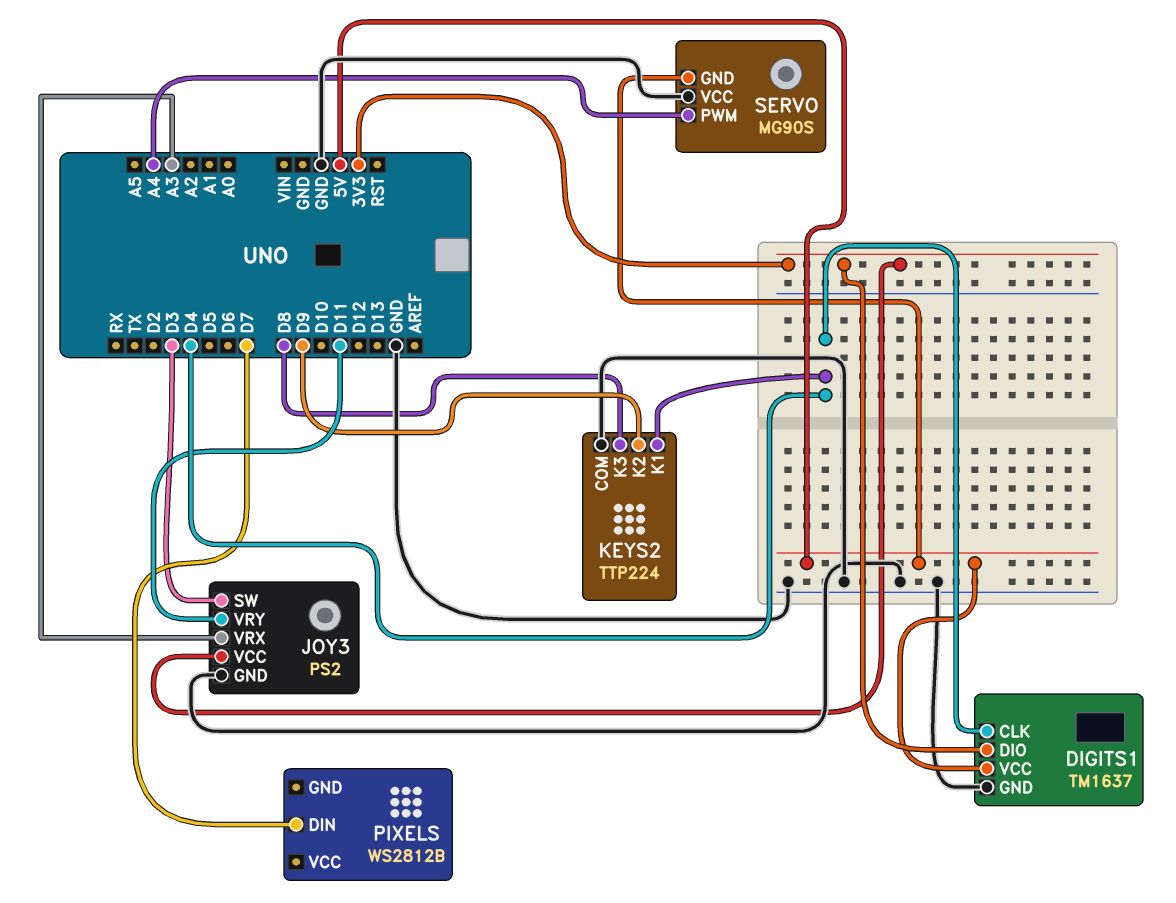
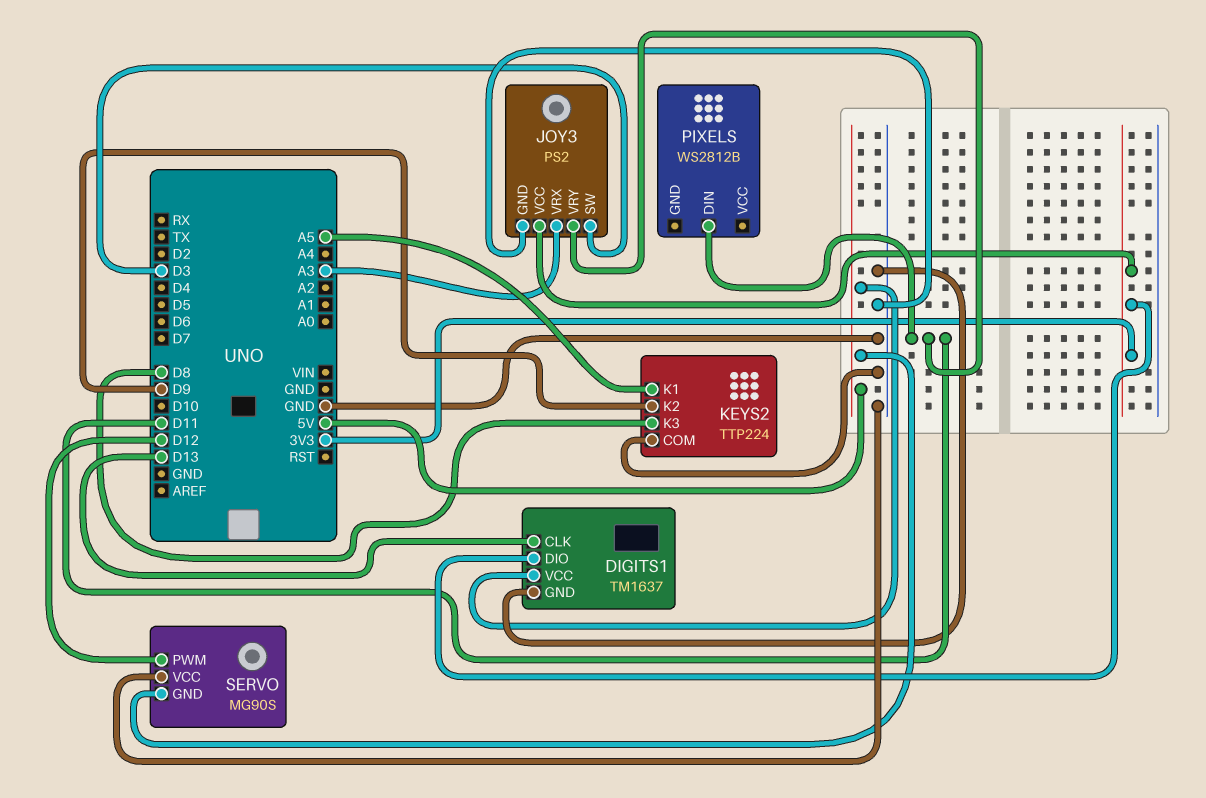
DIGITS1 pin CLK: D4 -> D13
KEYS2 pin K1: D4 -> A5
PIXELS pin DIN: D7 -> D11
SERVO pin PWM: A4 -> D12

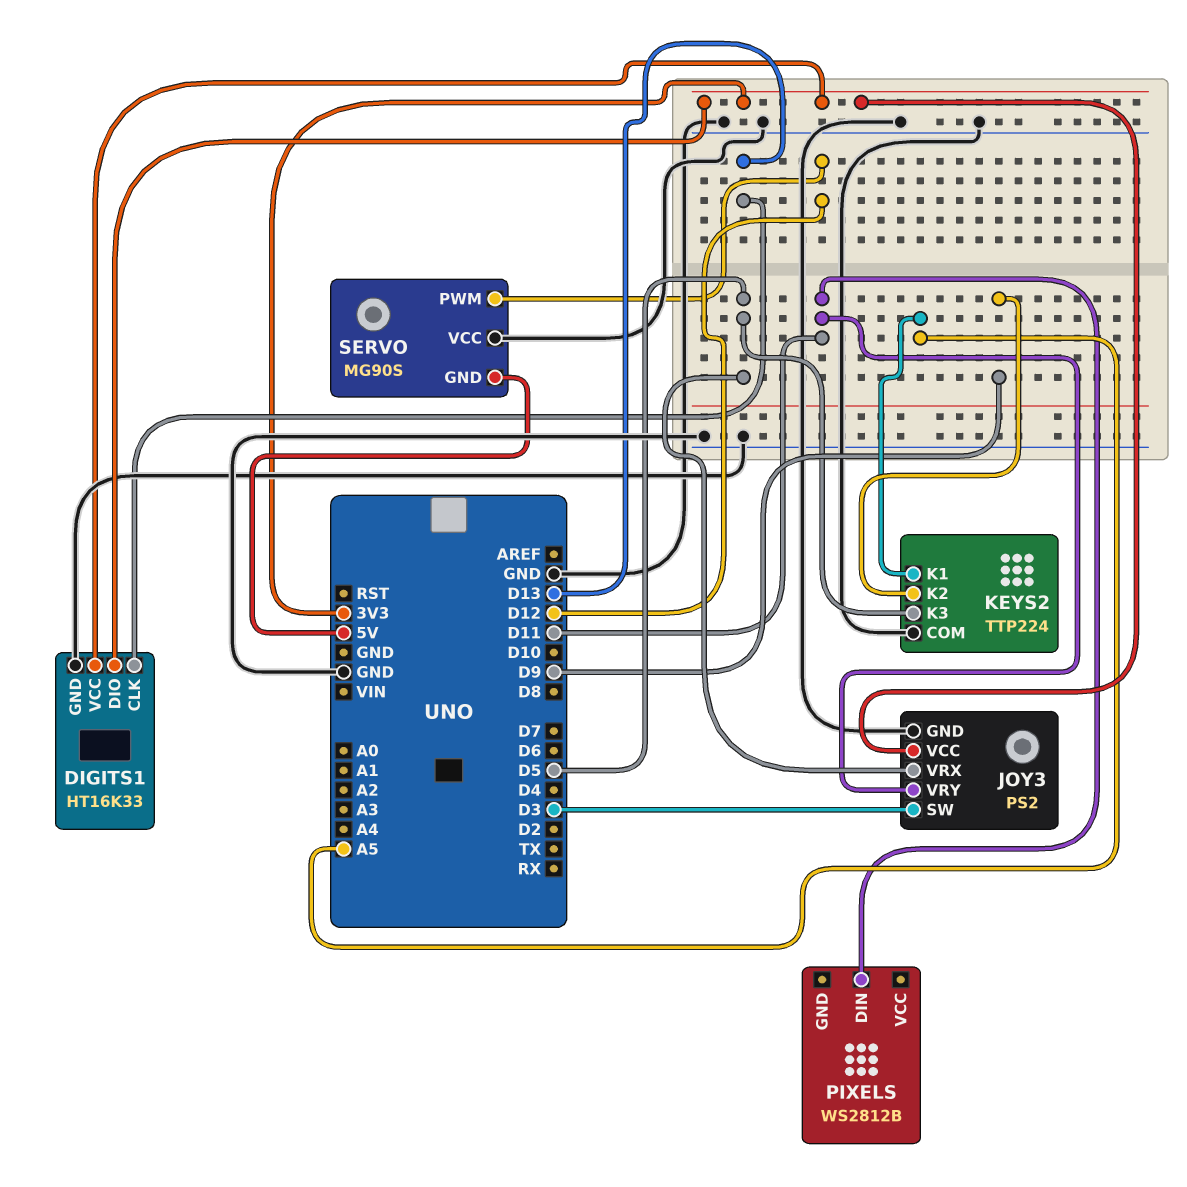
DIGITS1: TM1637 -> HT16K33
DIGITS1 pin VCC: 5V -> 3V3
JOY3 pin VRX: A3 -> D5
KEYS2 pin K3: D8 -> D5

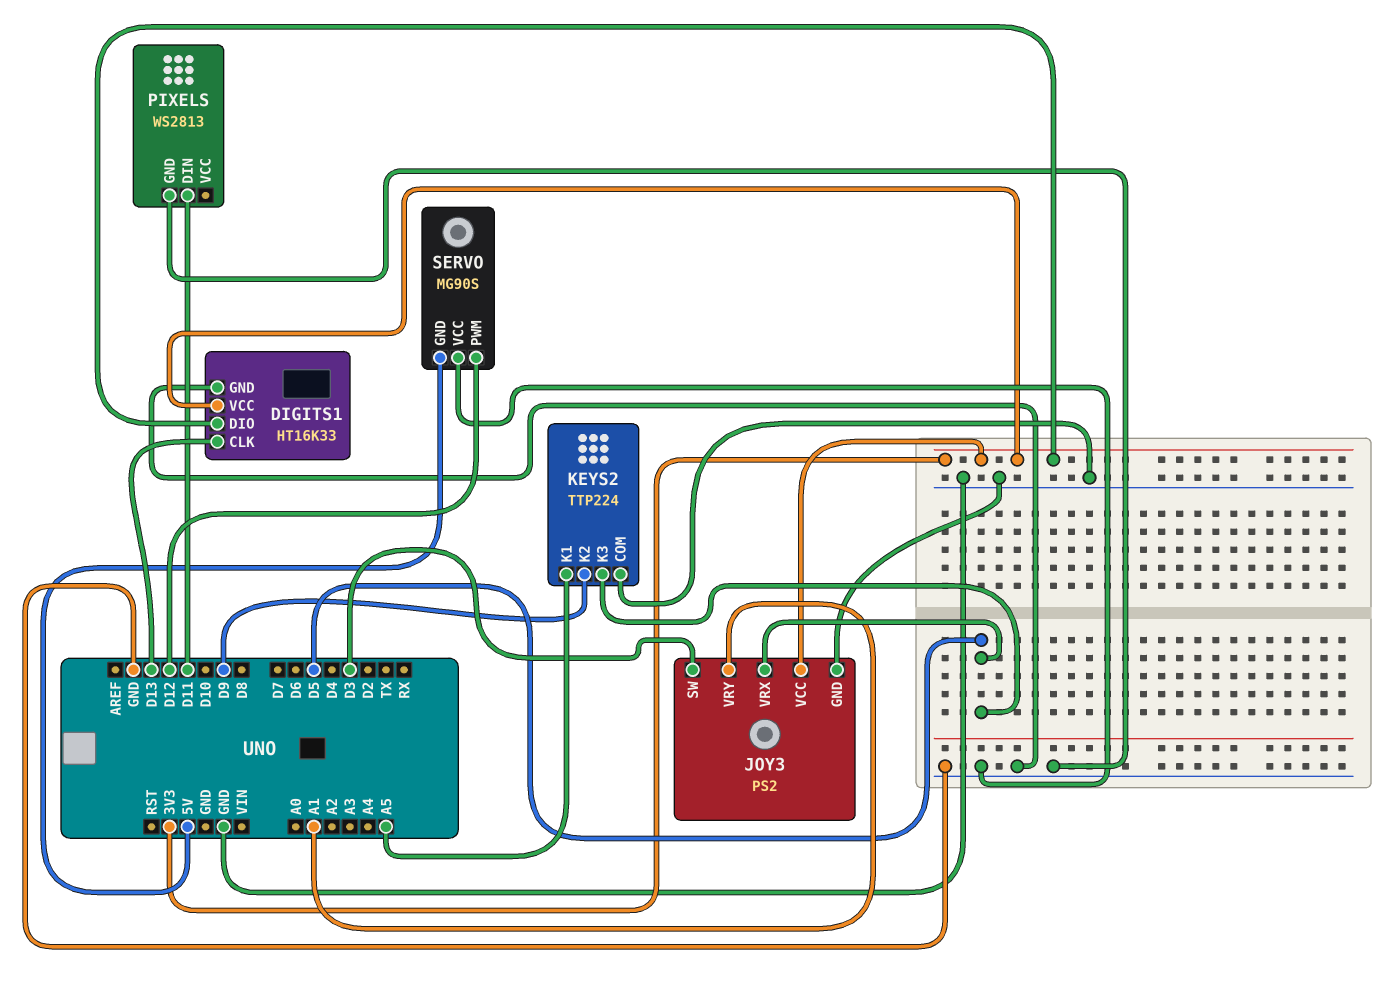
JOY3 pin VRY: D11 -> A1
PIXELS: WS2812B -> WS2813
PIXELS pin GND: none -> GND

